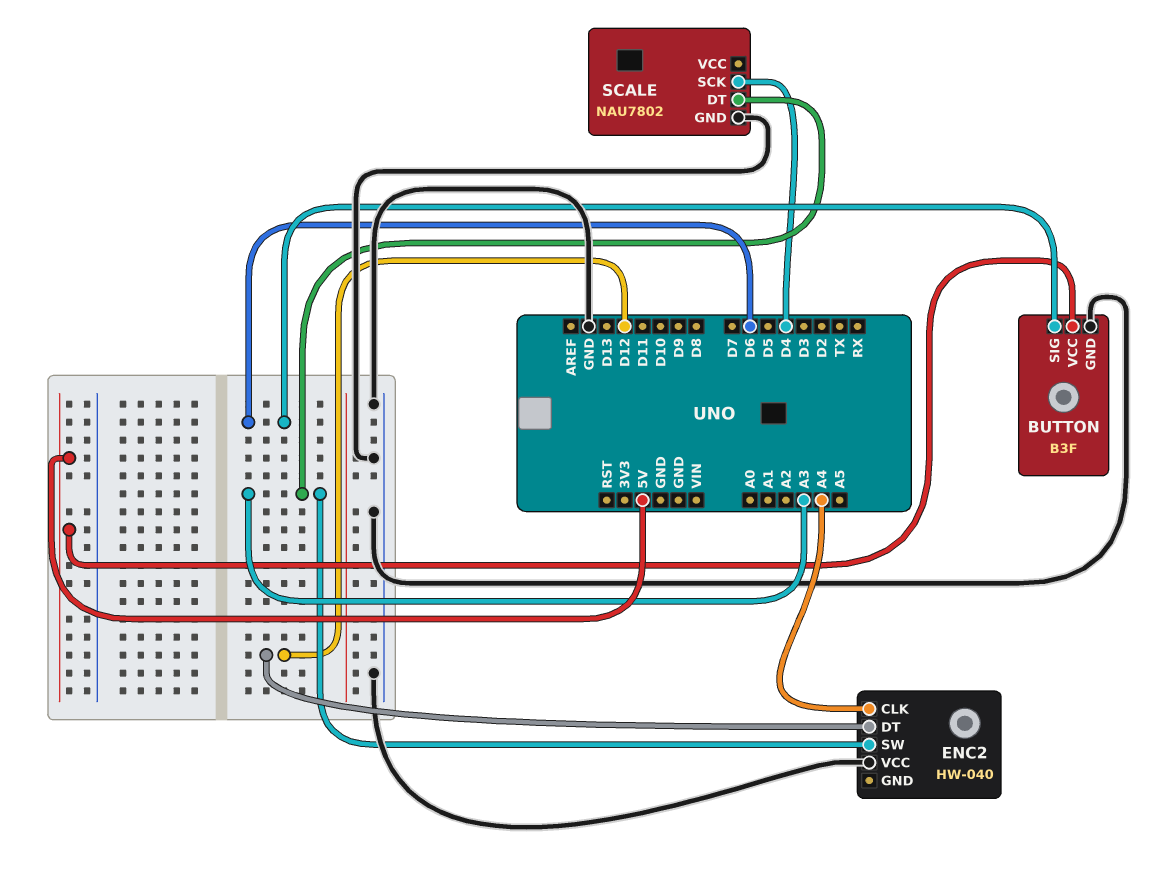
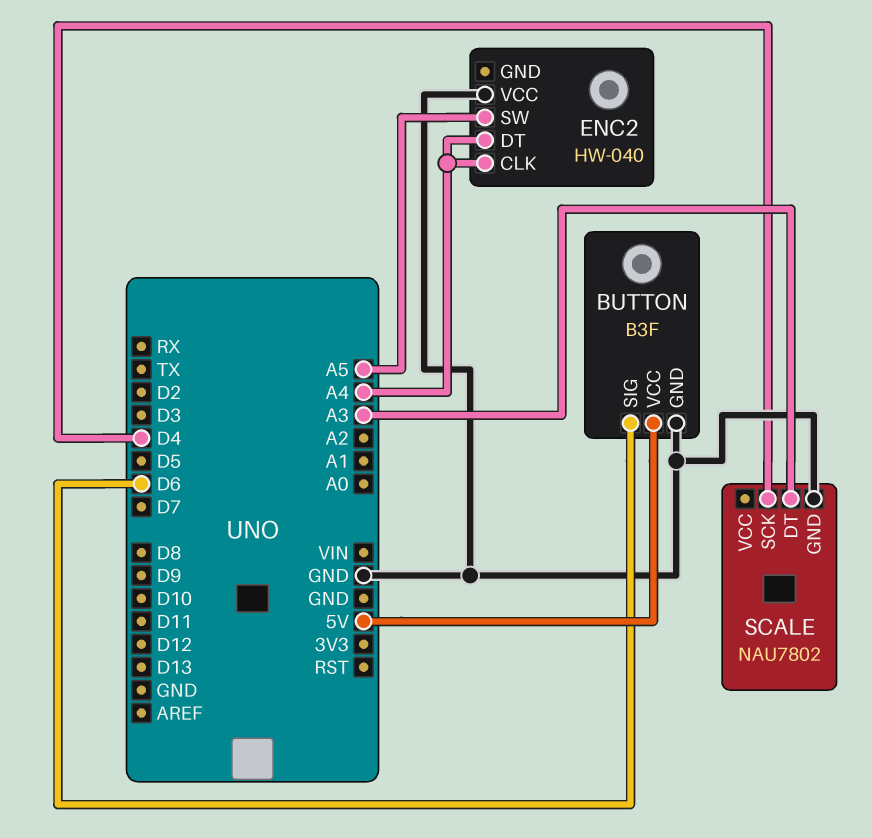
ENC2 pin DT: D12 -> A4
ENC2 pin SW: A3 -> A5

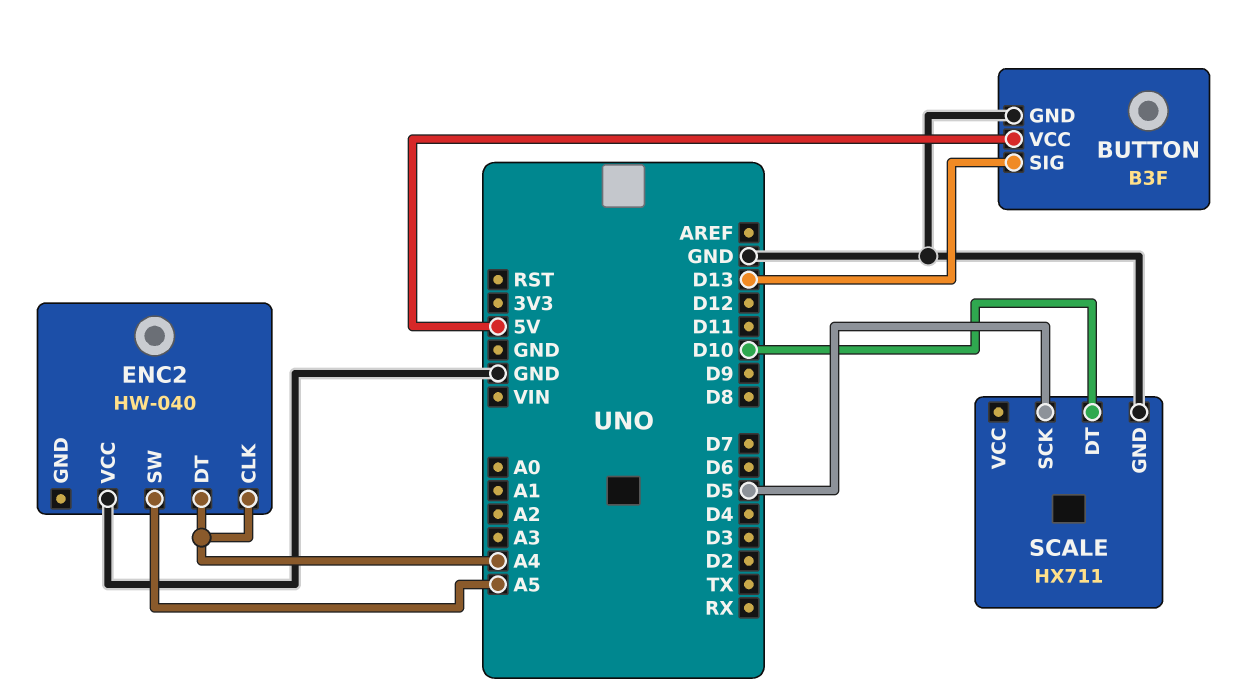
BUTTON pin SIG: D6 -> D13
SCALE: NAU7802 -> HX711
SCALE pin DT: A3 -> D10
SCALE pin SCK: D4 -> D5

